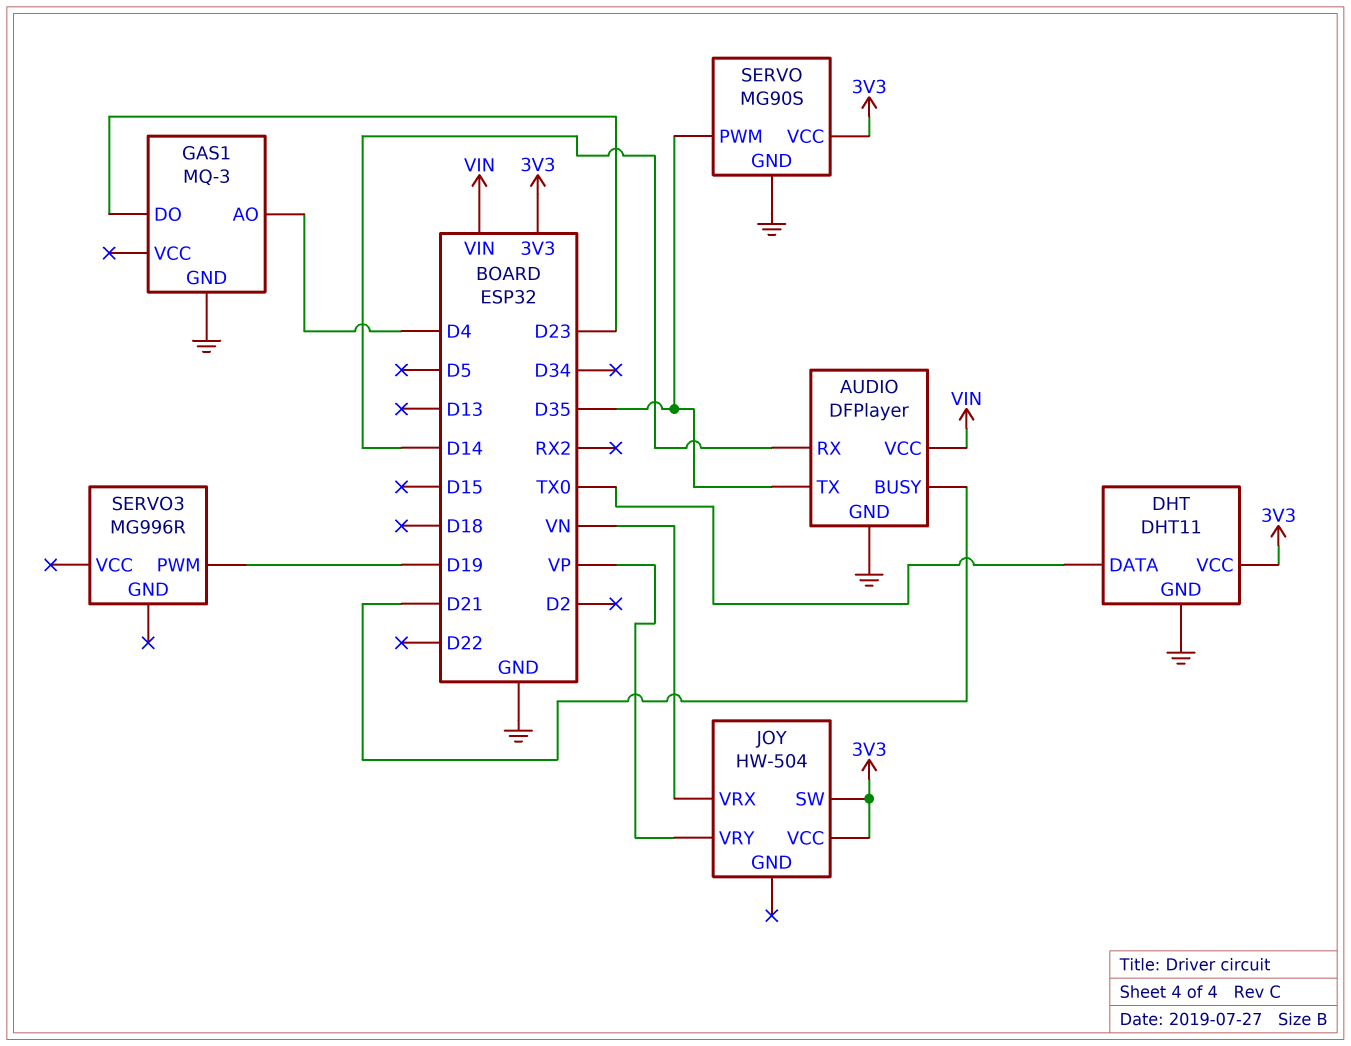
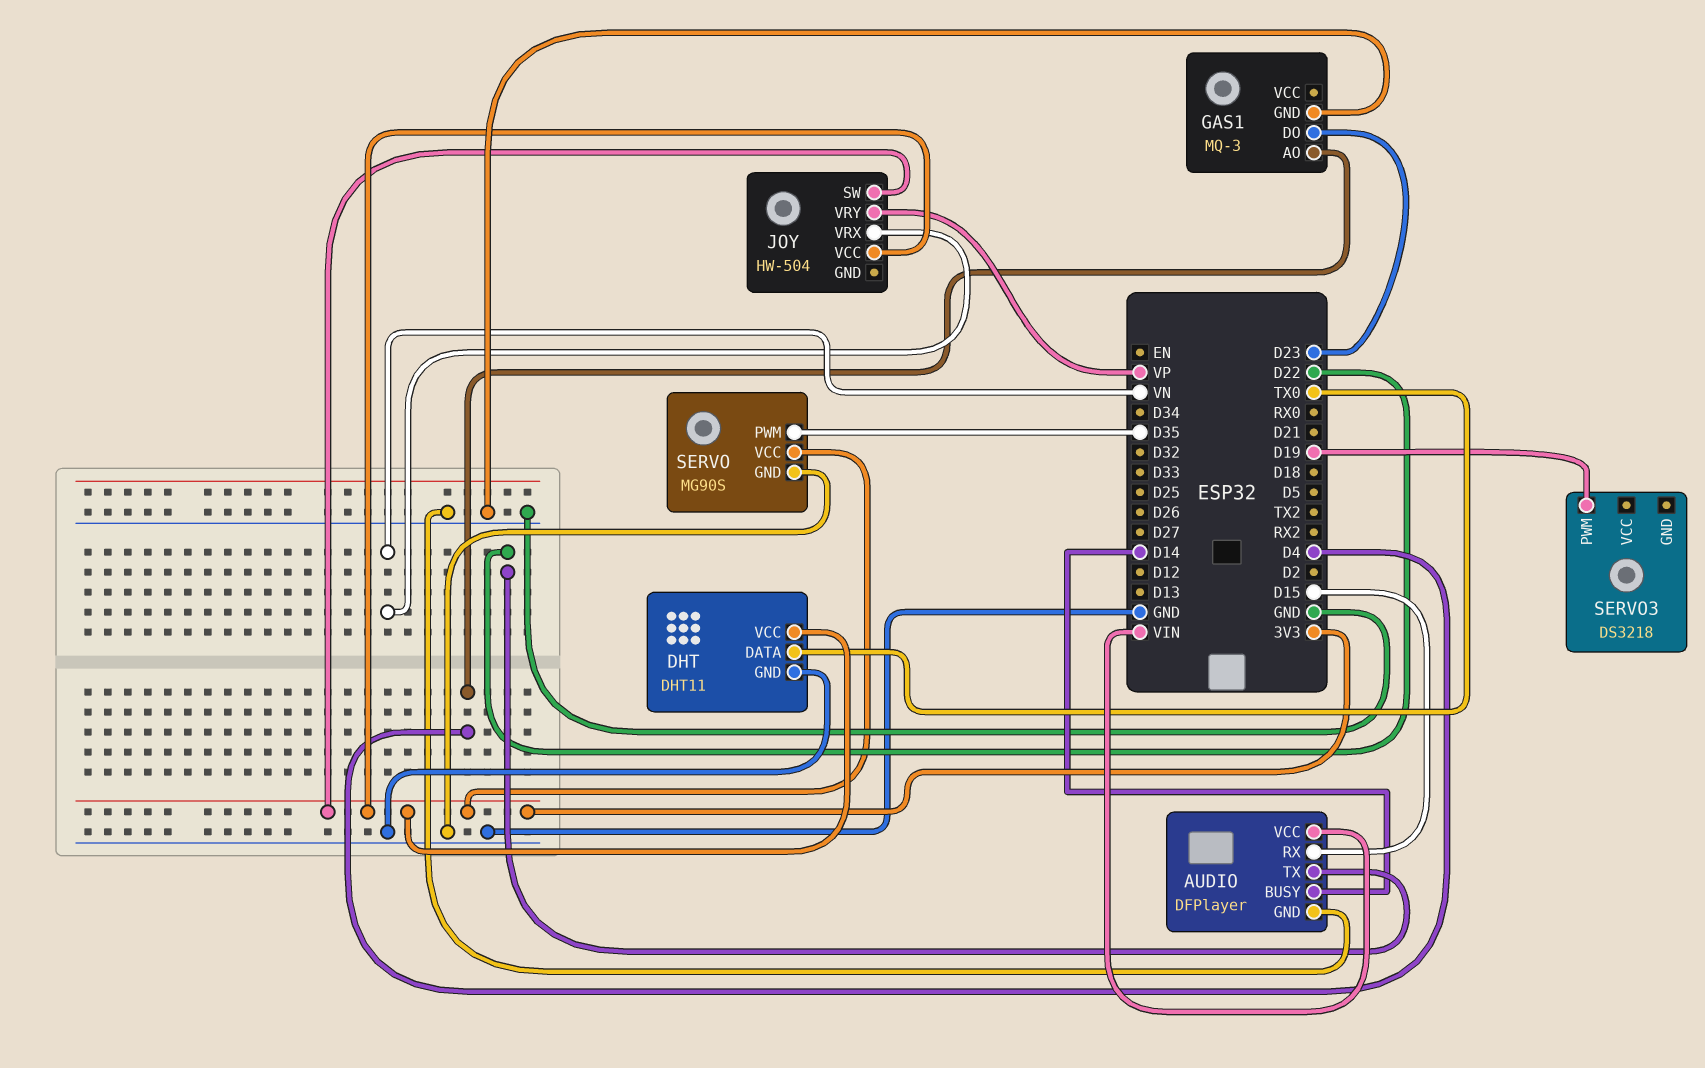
AUDIO pin BUSY: D21 -> D14
AUDIO pin RX: D14 -> D15
AUDIO pin TX: D35 -> D22
SERVO3: MG996R -> DS3218

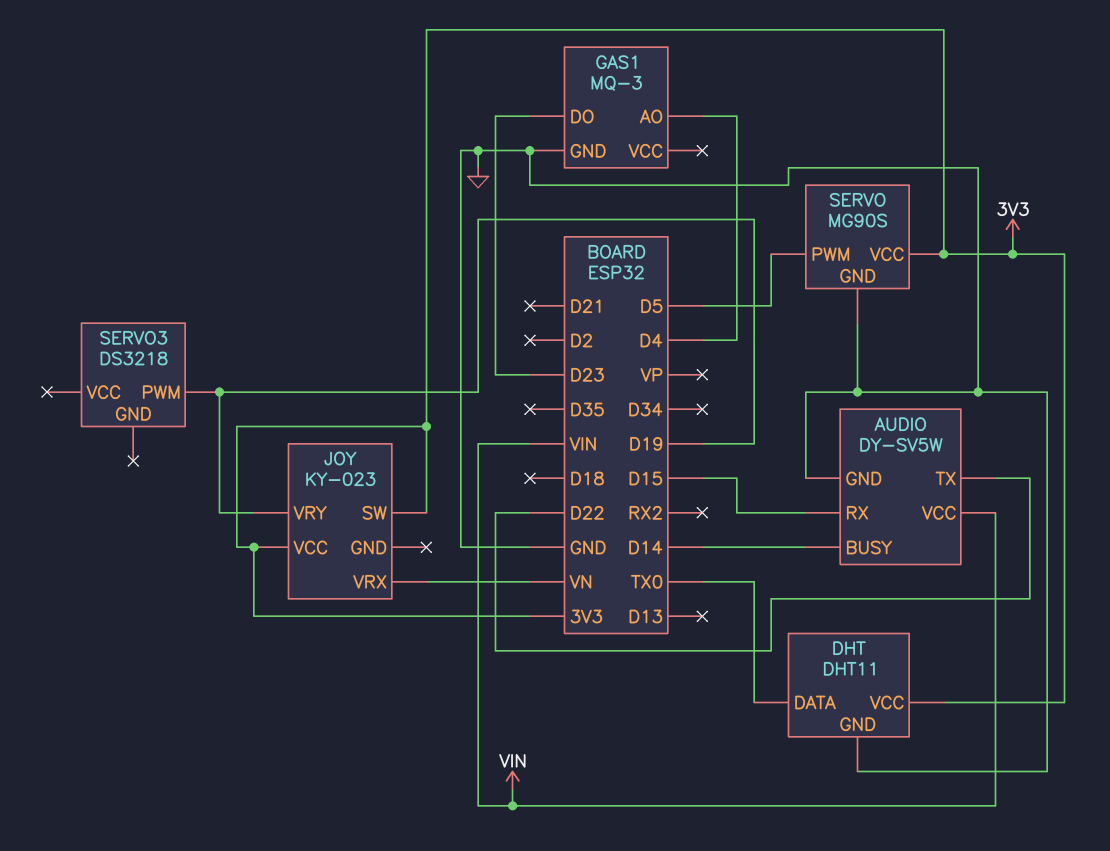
AUDIO: DFPlayer -> DY-SV5W
JOY: HW-504 -> KY-023
JOY pin VRY: VP -> D19
SERVO pin PWM: D35 -> D5

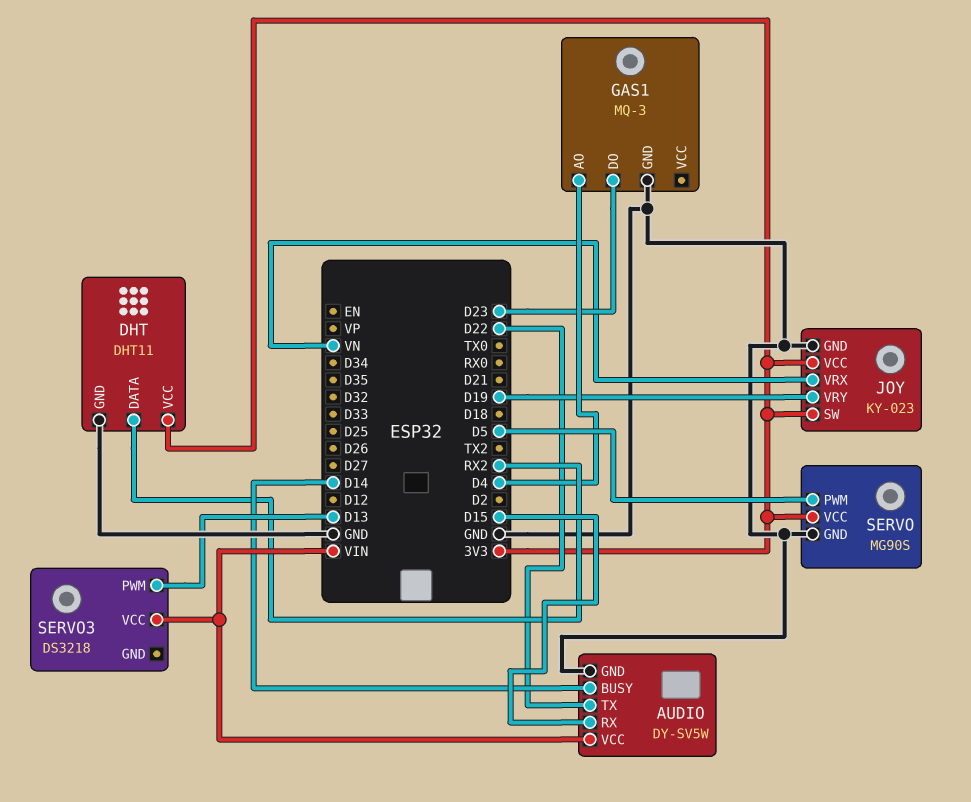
DHT pin DATA: TX0 -> RX2
JOY pin GND: none -> GND
SERVO3 pin PWM: D19 -> D13
SERVO3 pin VCC: none -> VIN

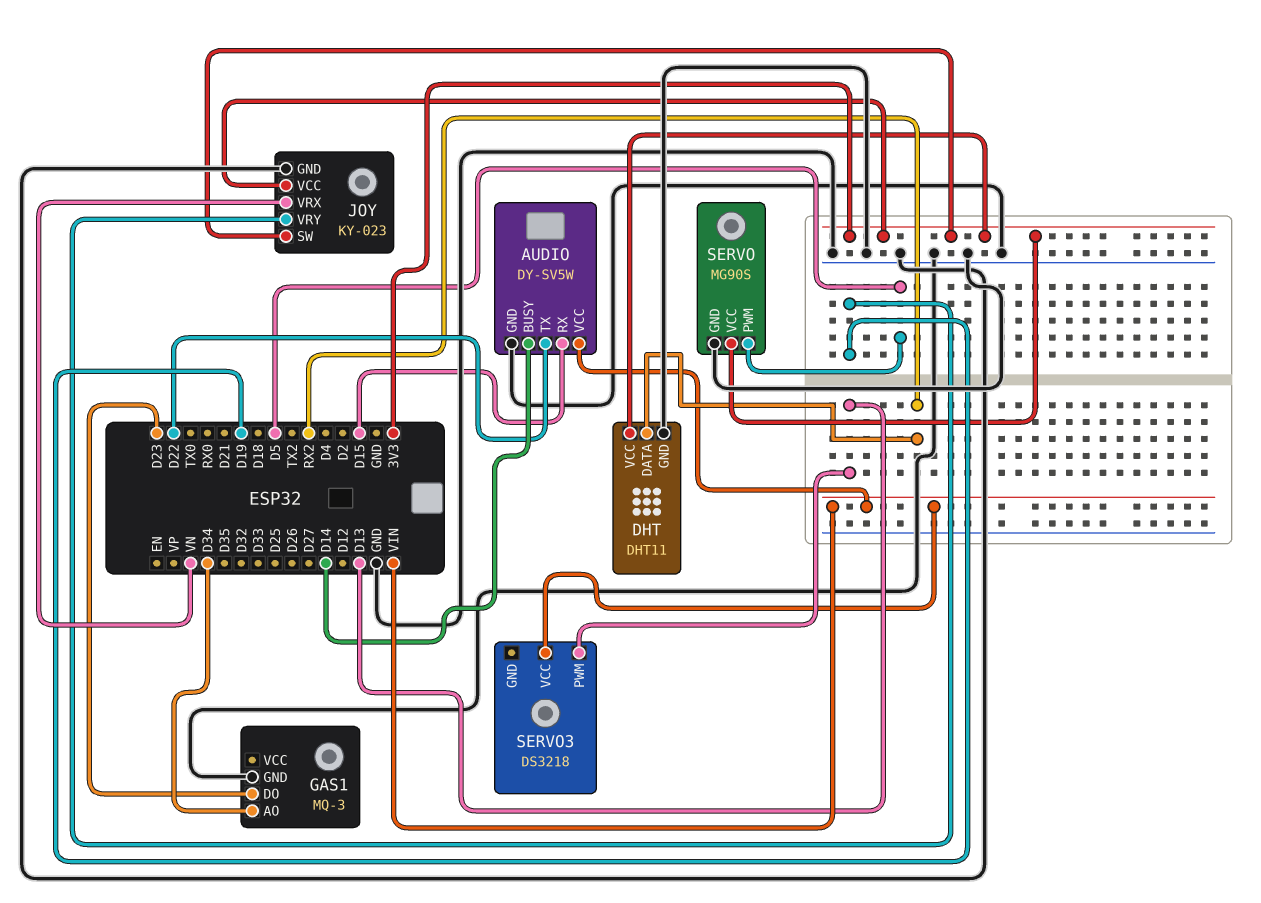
GAS1 pin AO: D4 -> D34

